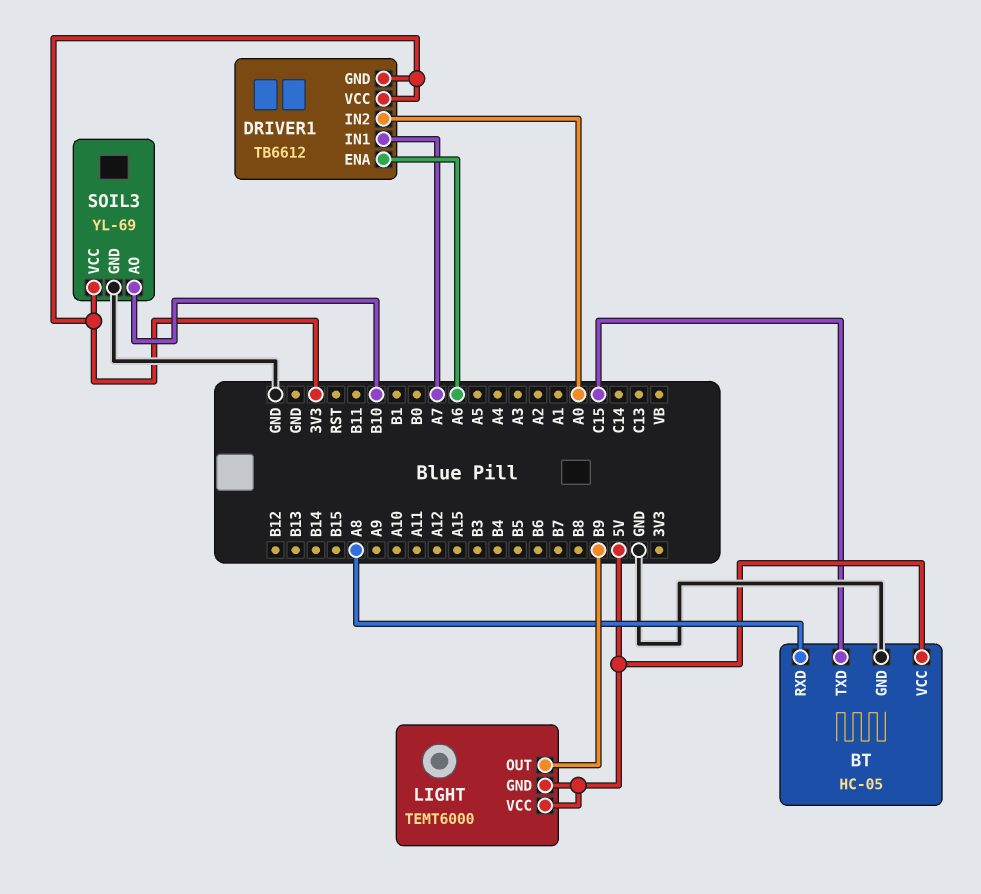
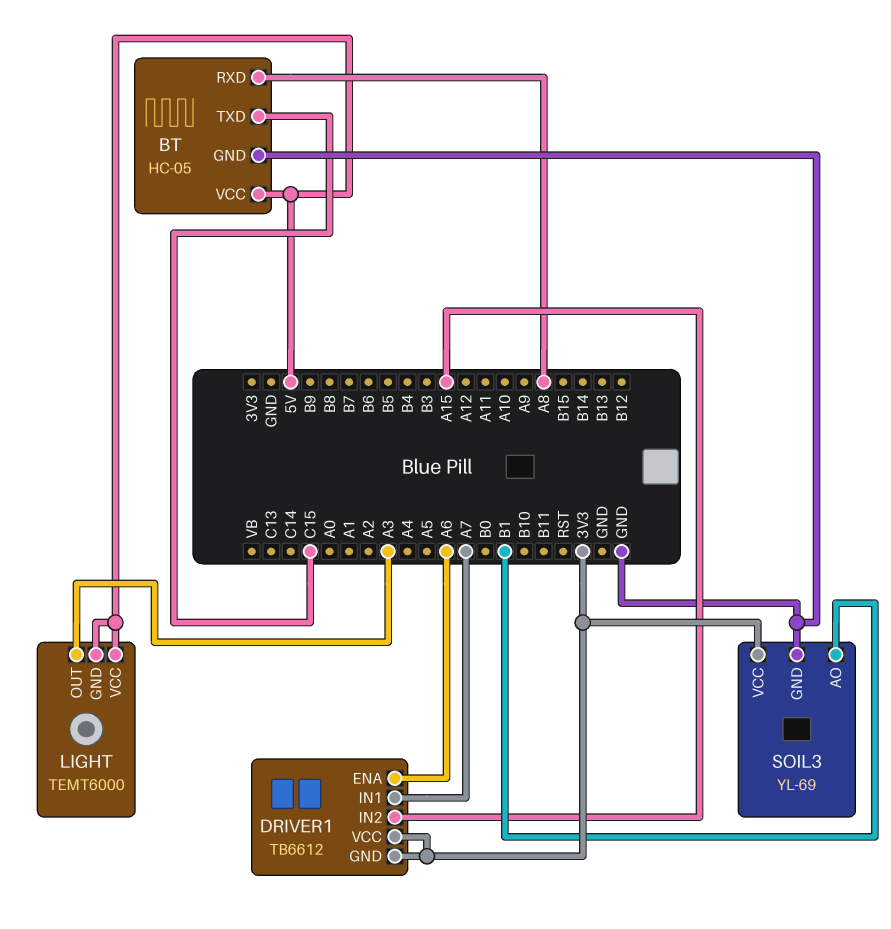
DRIVER1 pin IN2: A0 -> A15
LIGHT pin OUT: B9 -> A3
SOIL3 pin AO: B10 -> B1

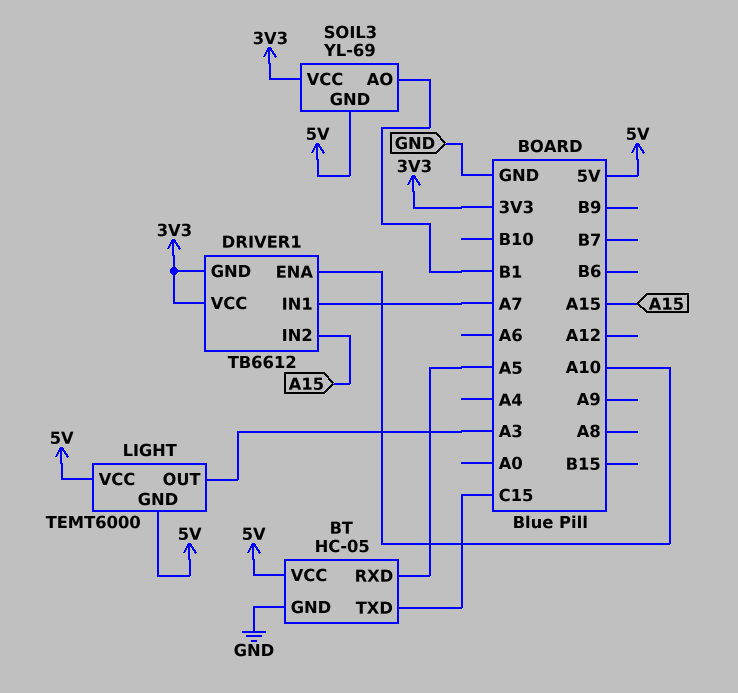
BT pin RXD: A8 -> A5
DRIVER1 pin ENA: A6 -> A10
SOIL3 pin GND: GND -> 5V

